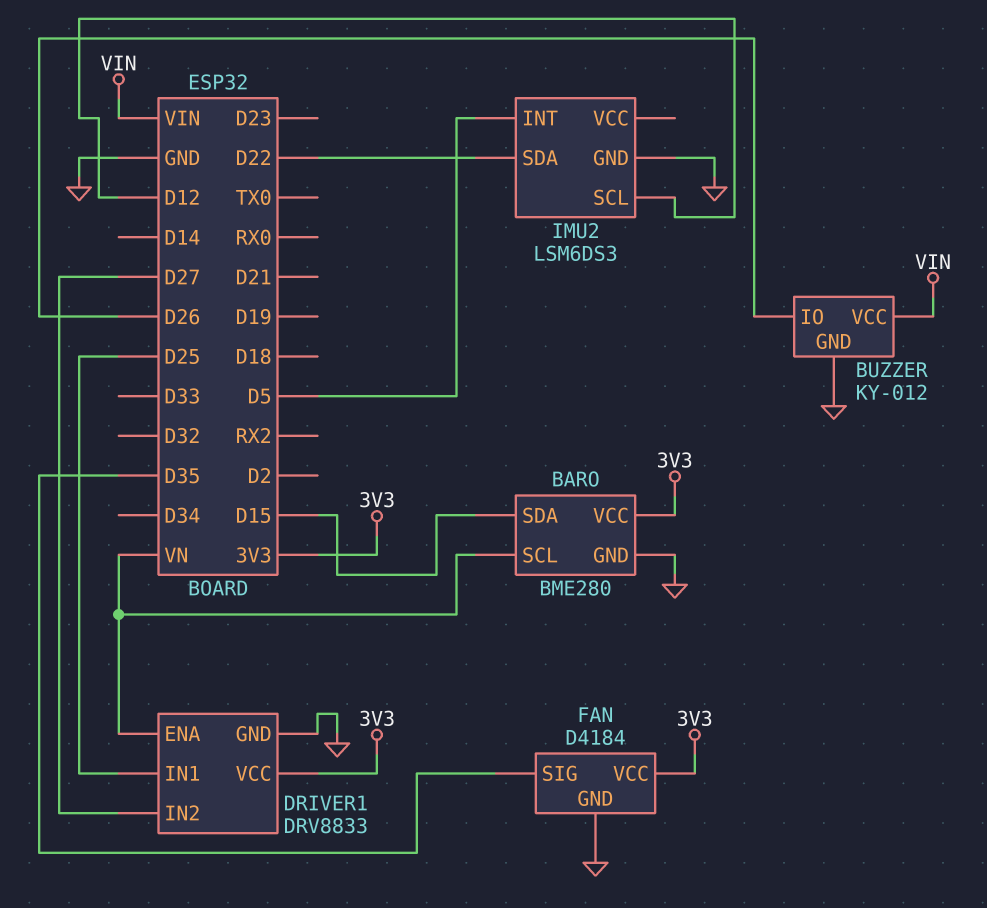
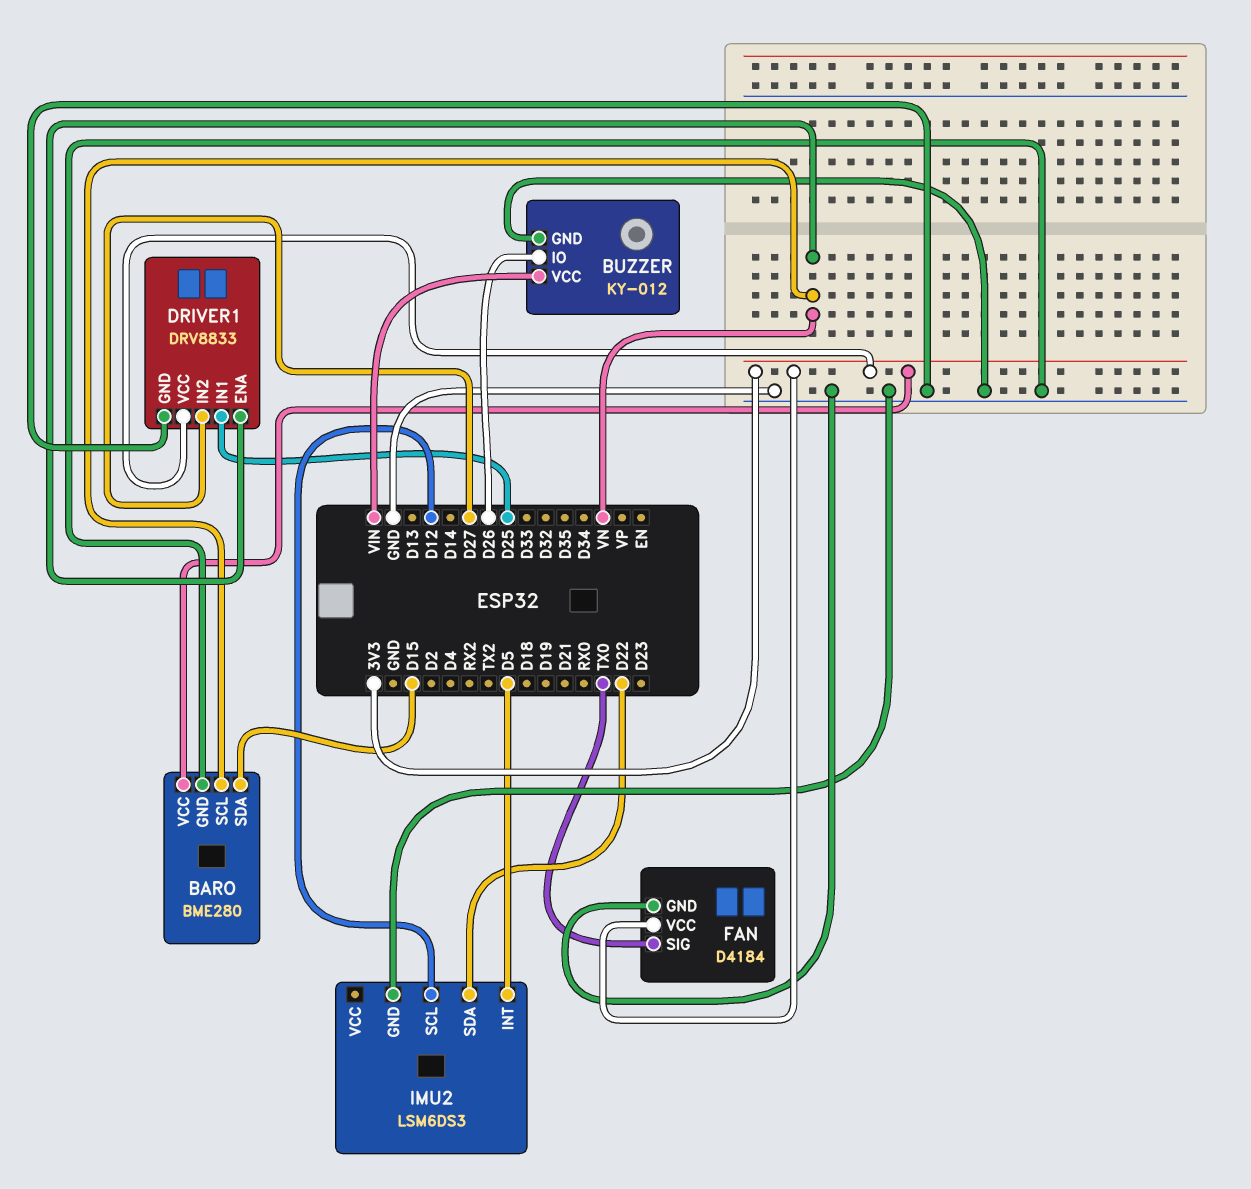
FAN pin SIG: D35 -> TX0

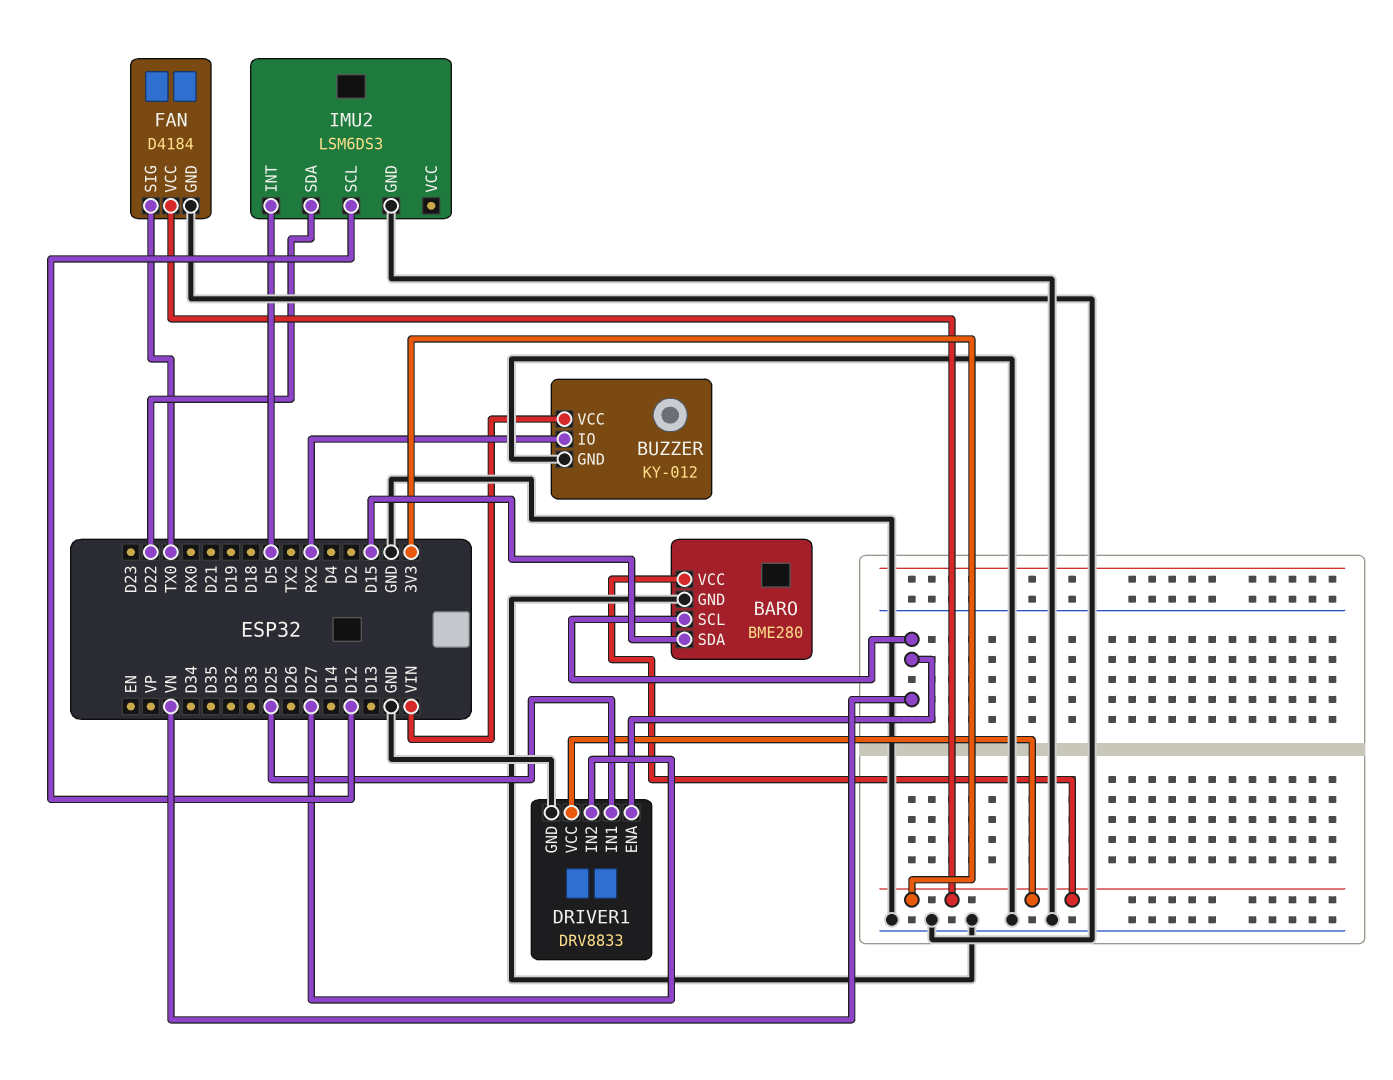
BUZZER pin IO: D26 -> RX2

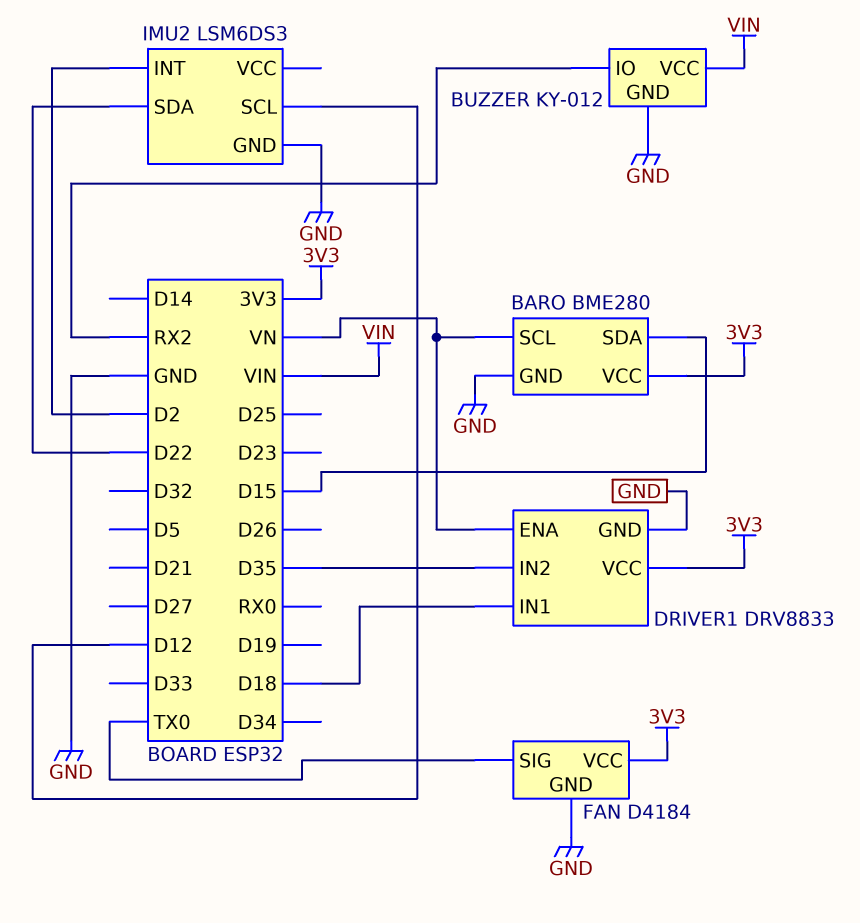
DRIVER1 pin IN1: D25 -> D18
DRIVER1 pin IN2: D27 -> D35
IMU2 pin INT: D5 -> D2

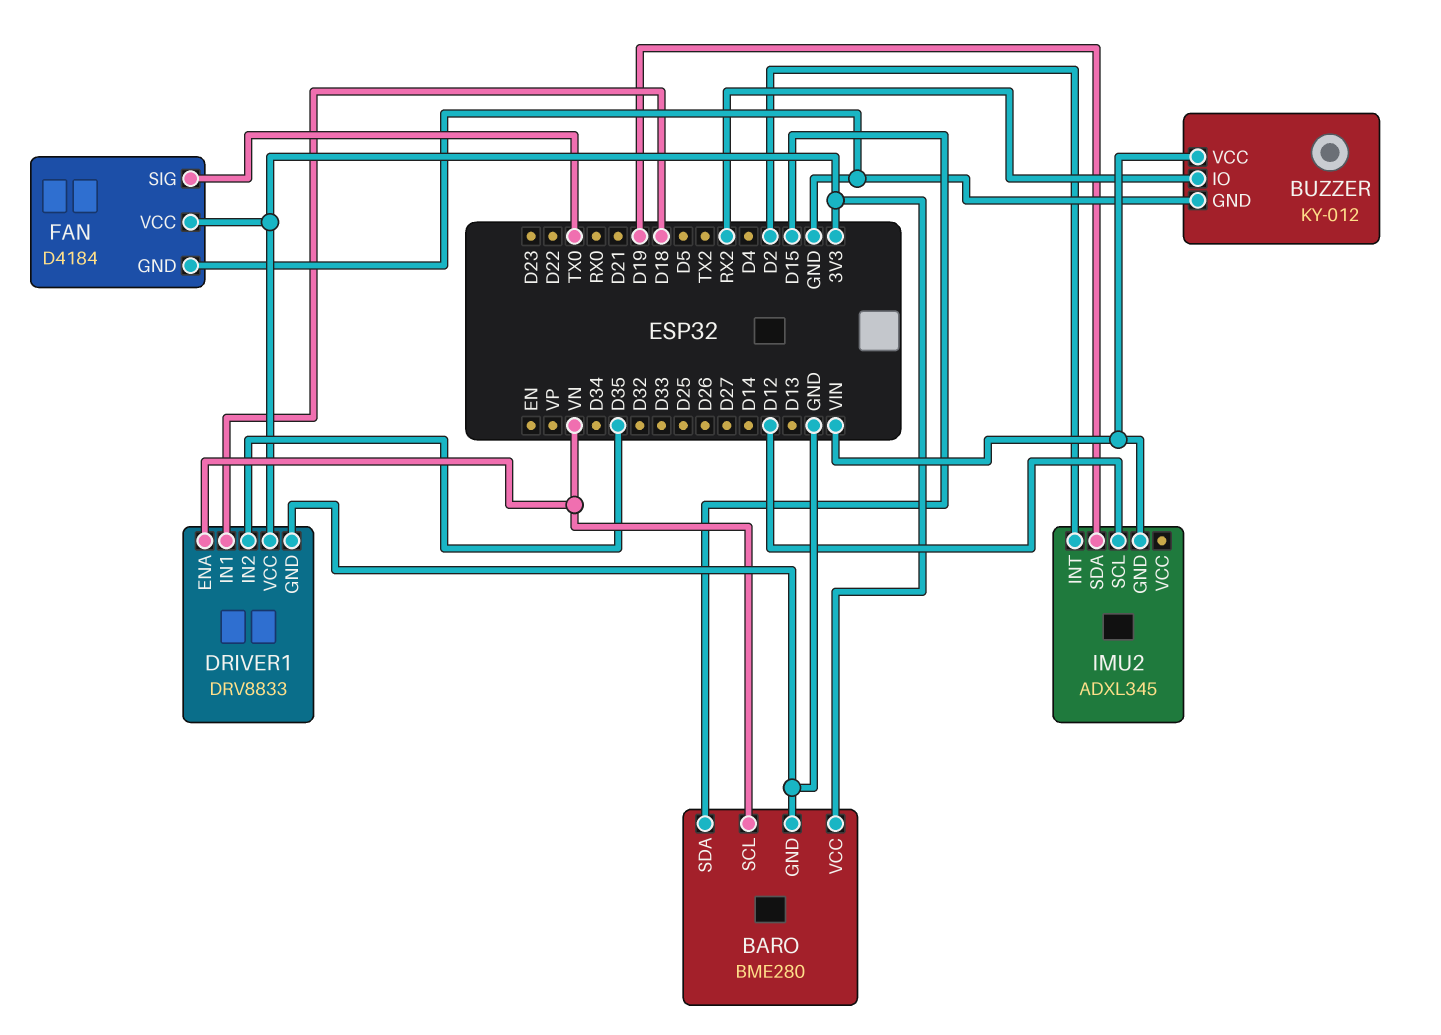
IMU2: LSM6DS3 -> ADXL345
IMU2 pin GND: GND -> VIN
IMU2 pin SDA: D22 -> D19

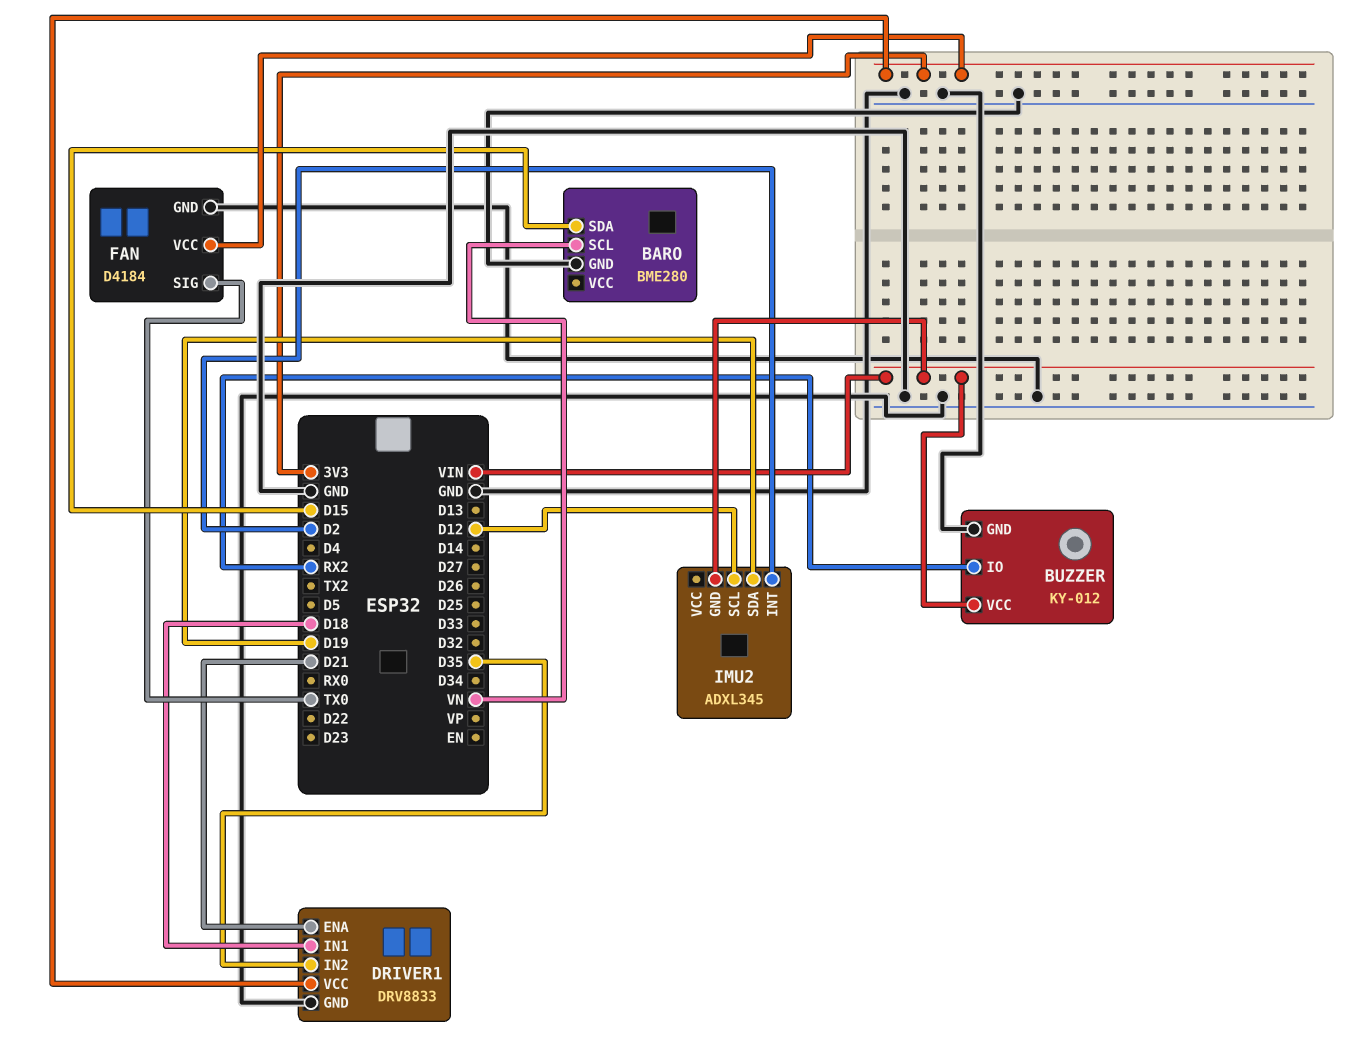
BARO pin VCC: 3V3 -> none
DRIVER1 pin ENA: VN -> D21

